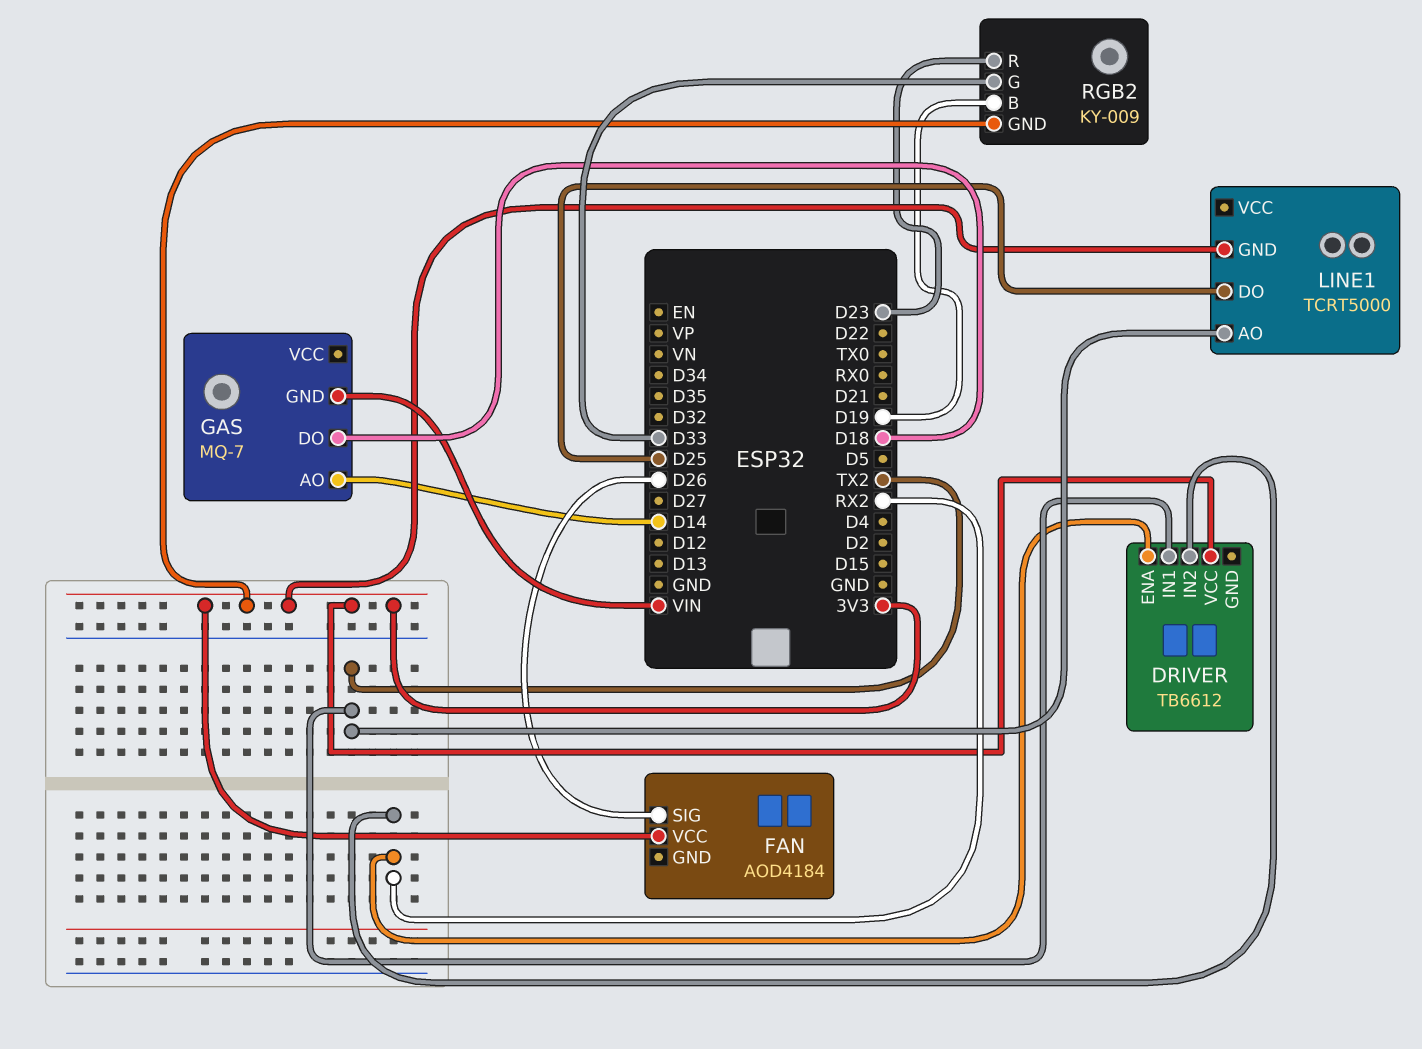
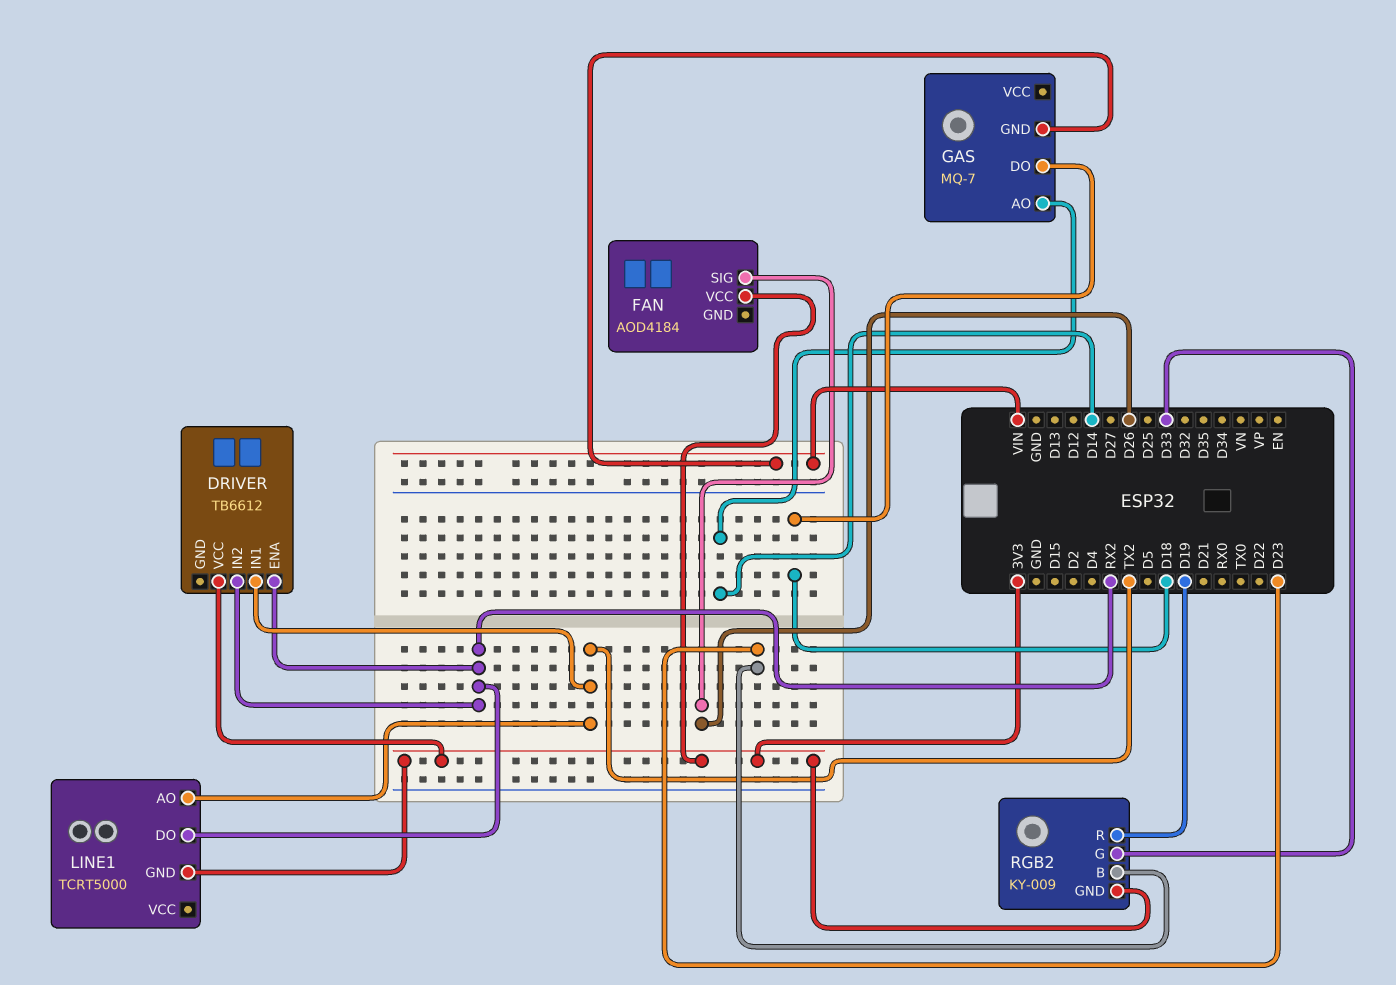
LINE1 pin DO: D25 -> RX2
RGB2 pin B: D19 -> D23
RGB2 pin R: D23 -> D19

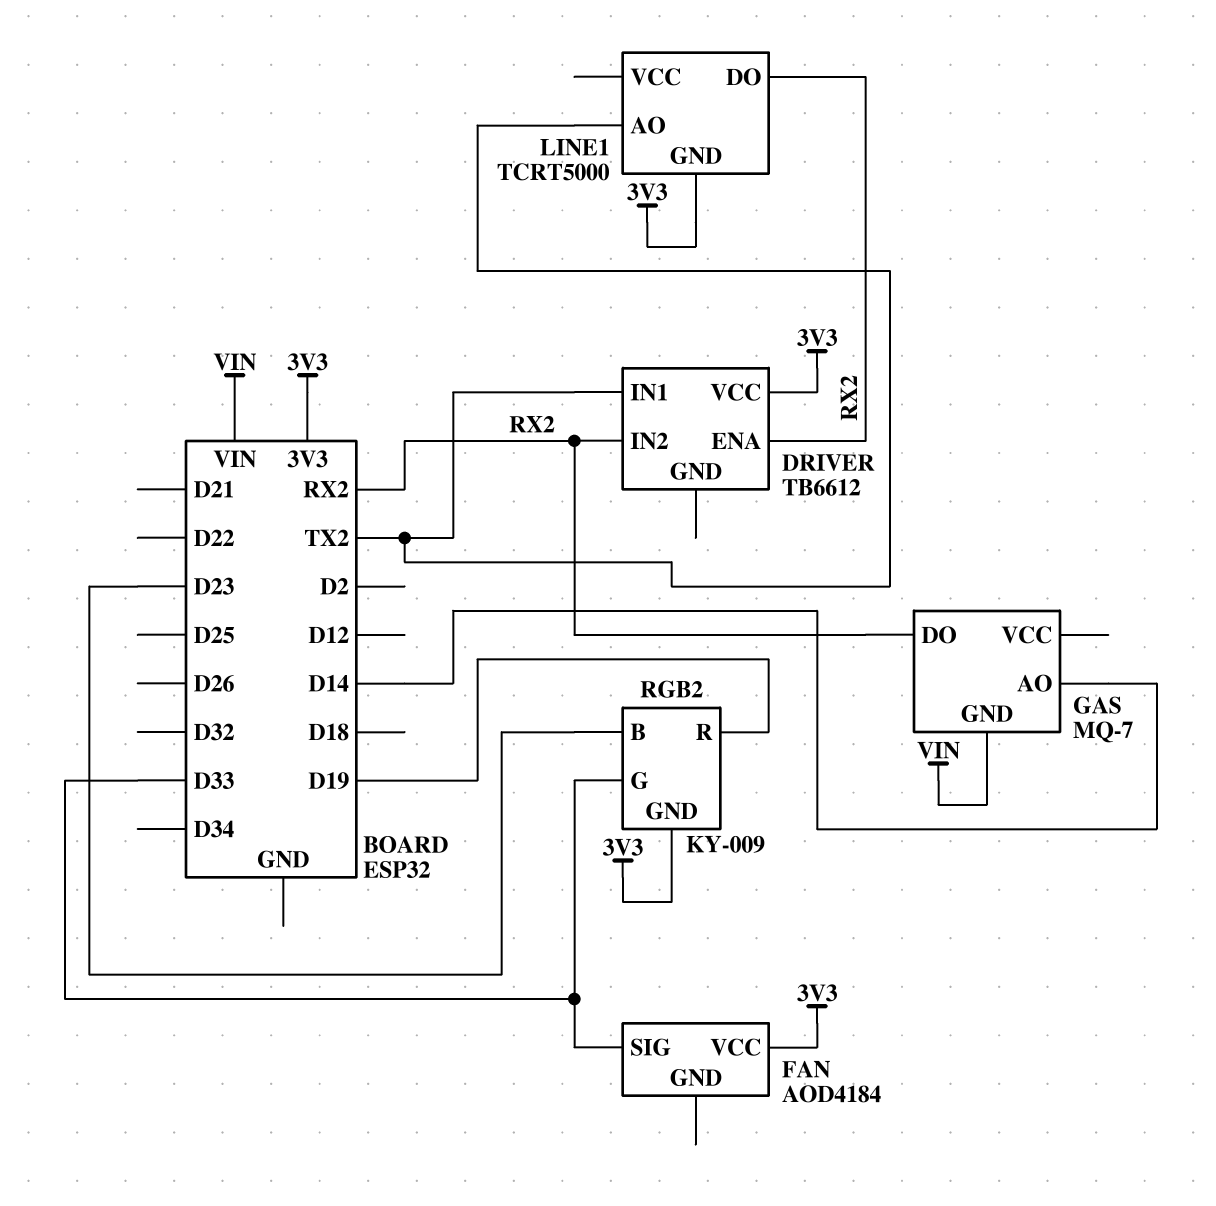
FAN pin SIG: D26 -> D33
GAS pin DO: D18 -> RX2

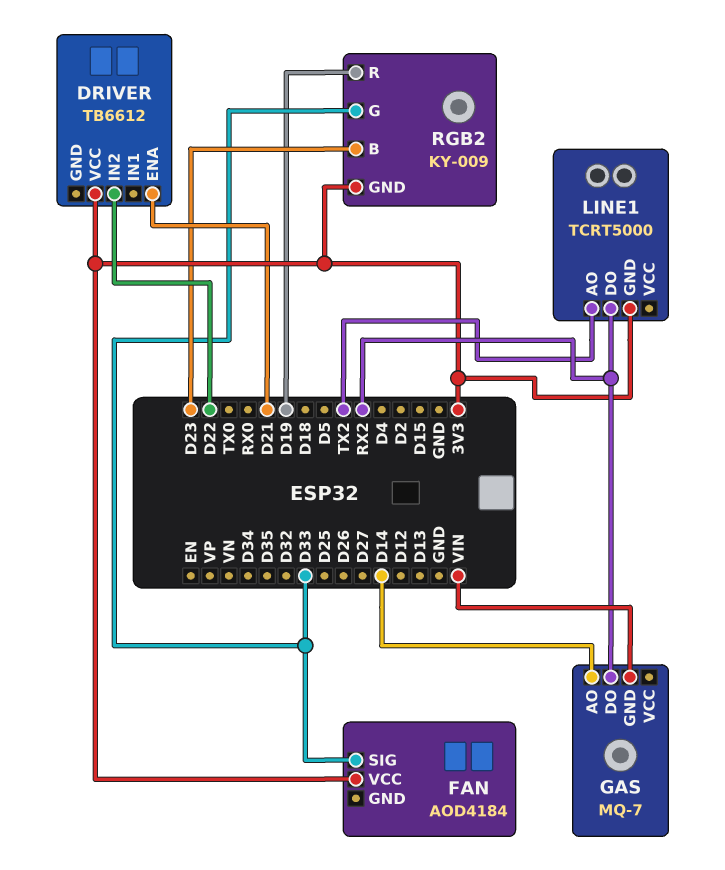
DRIVER pin ENA: RX2 -> D21
DRIVER pin IN1: TX2 -> none
DRIVER pin IN2: RX2 -> D22

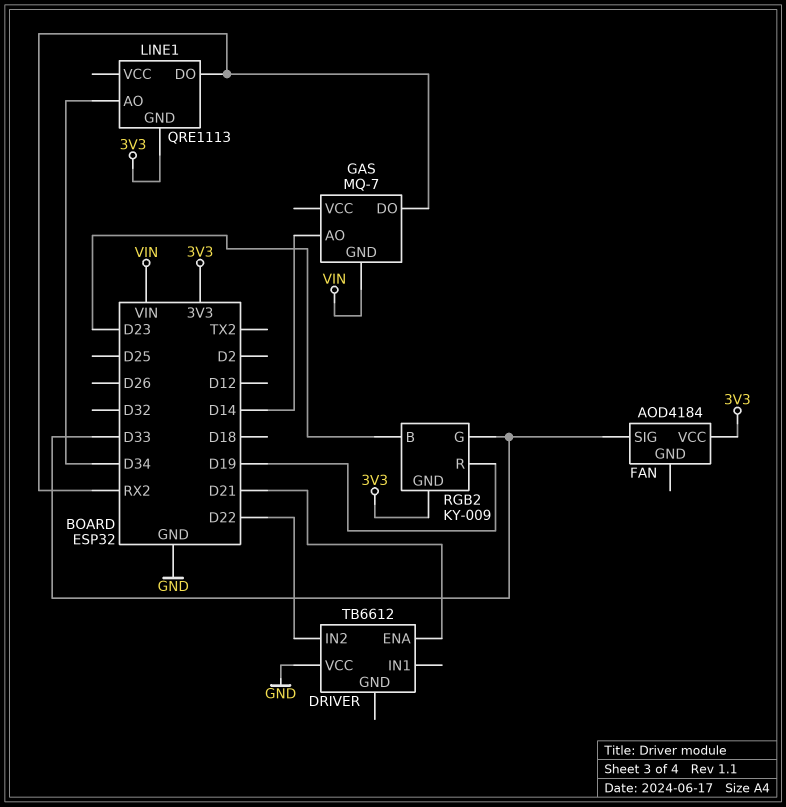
DRIVER pin VCC: 3V3 -> GND
LINE1: TCRT5000 -> QRE1113
LINE1 pin AO: TX2 -> D34

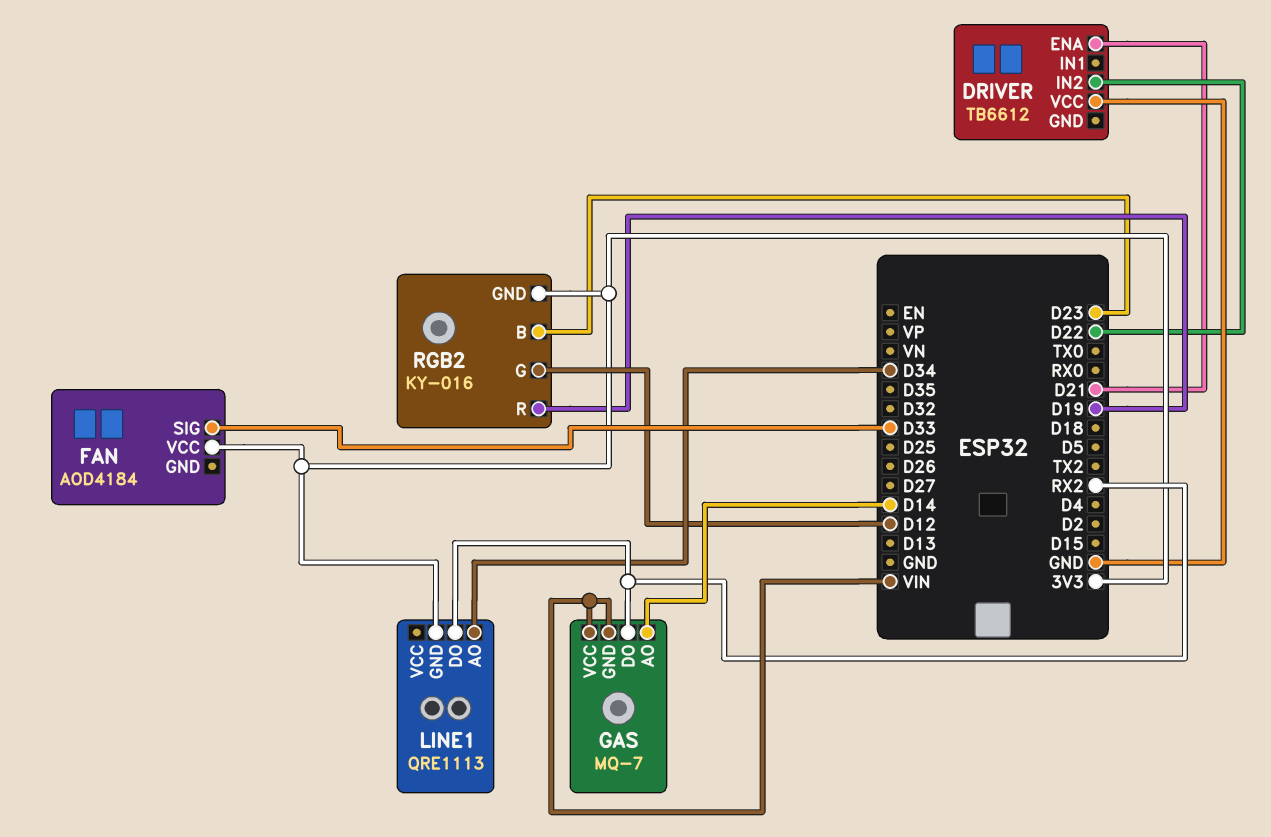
GAS pin VCC: none -> VIN
RGB2: KY-009 -> KY-016
RGB2 pin G: D33 -> D12

